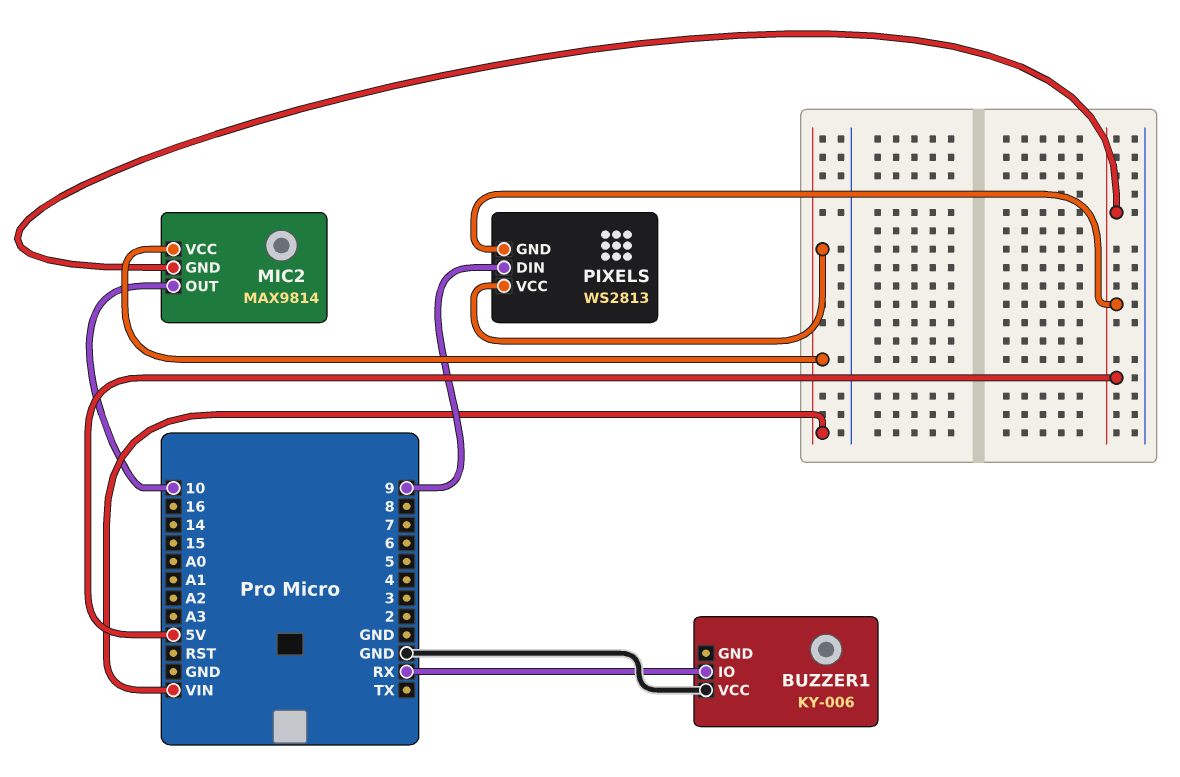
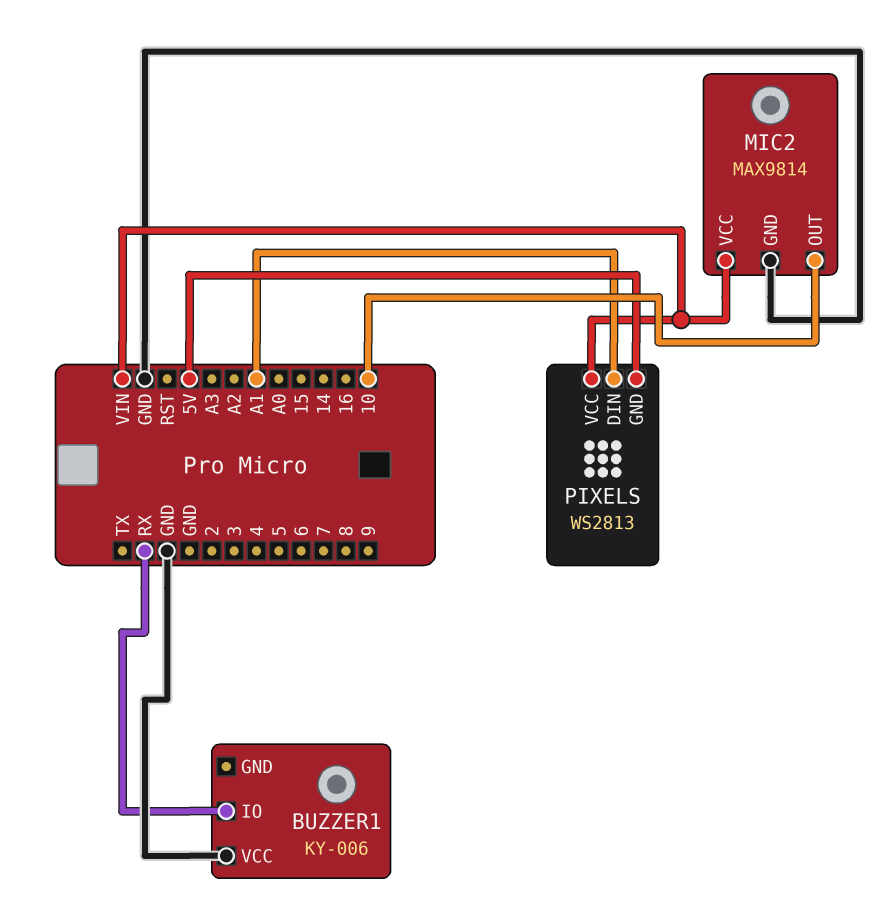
MIC2 pin GND: 5V -> GND
PIXELS pin DIN: 9 -> A1

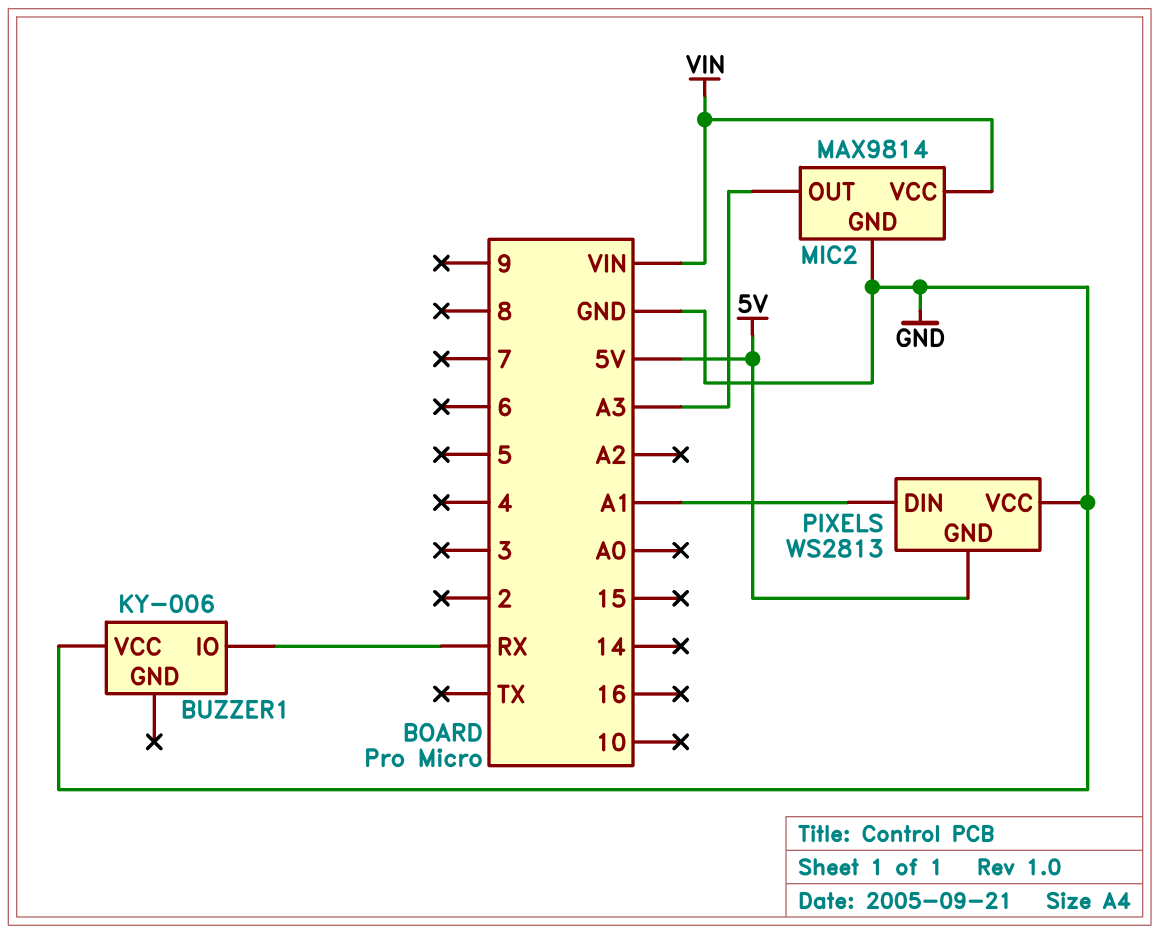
MIC2 pin OUT: 10 -> A3
PIXELS pin VCC: VIN -> GND

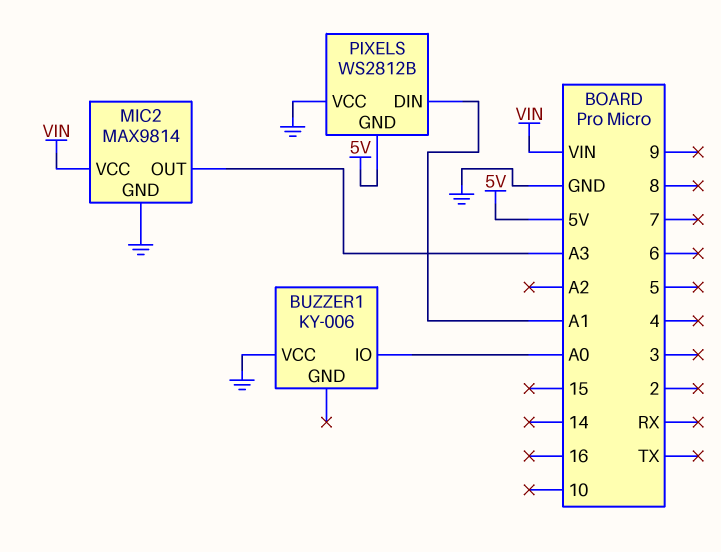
BUZZER1 pin IO: RX -> A0
PIXELS: WS2813 -> WS2812B

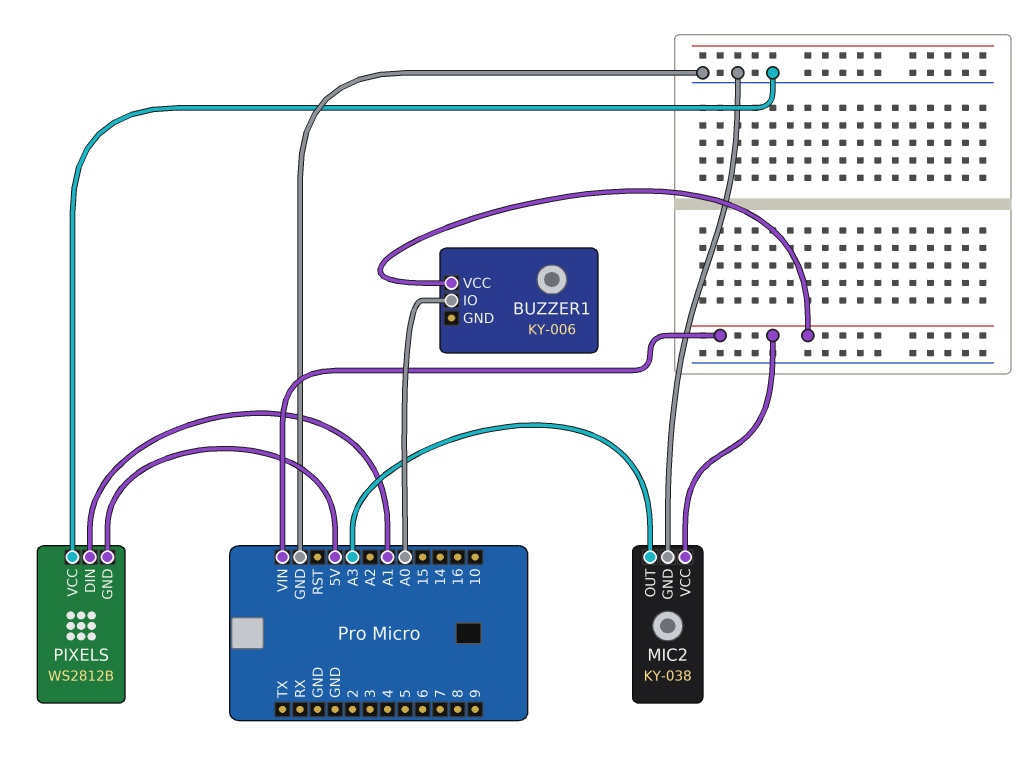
BUZZER1 pin VCC: GND -> VIN
MIC2: MAX9814 -> KY-038

